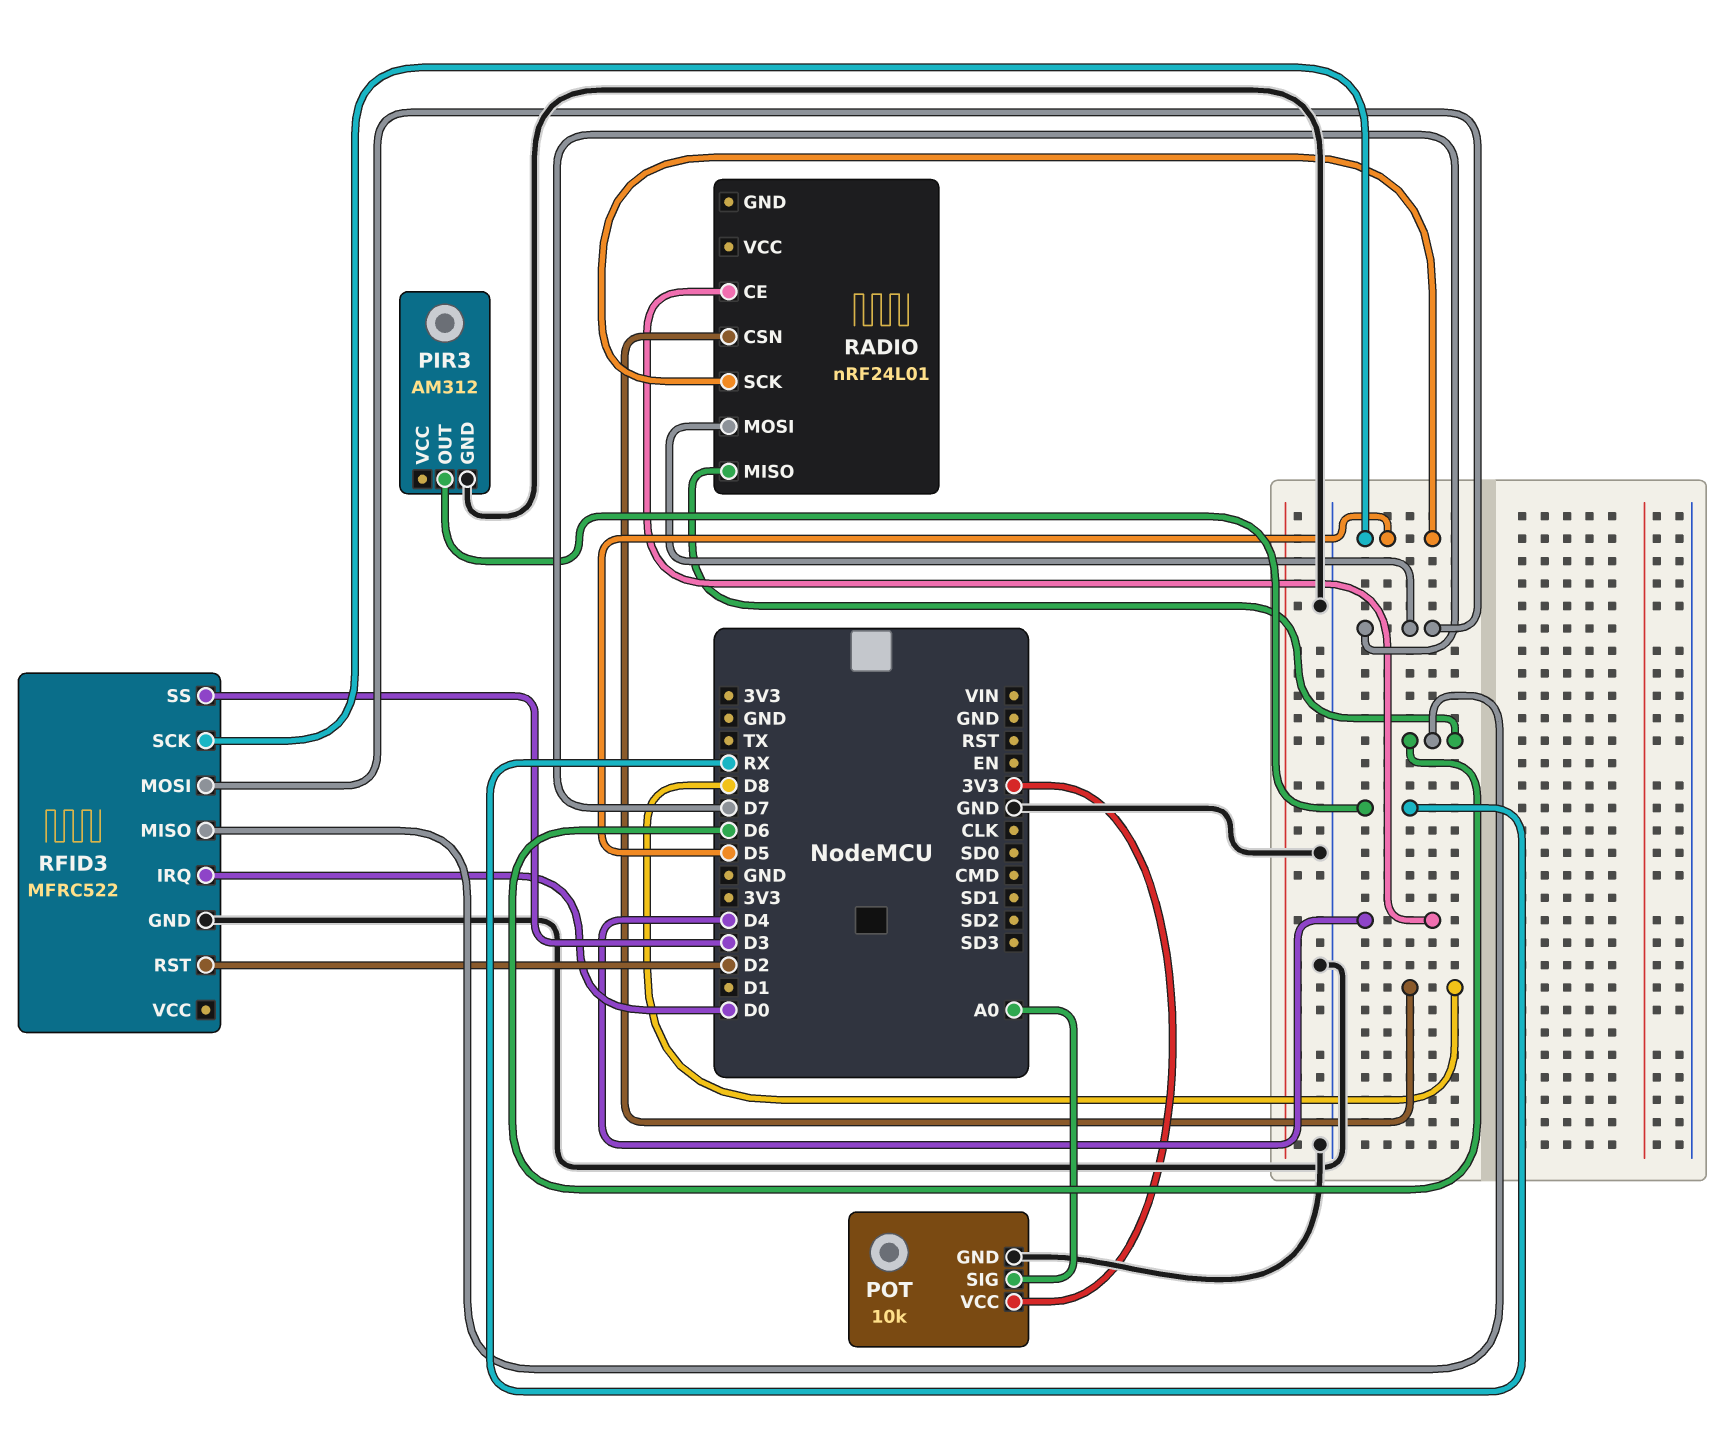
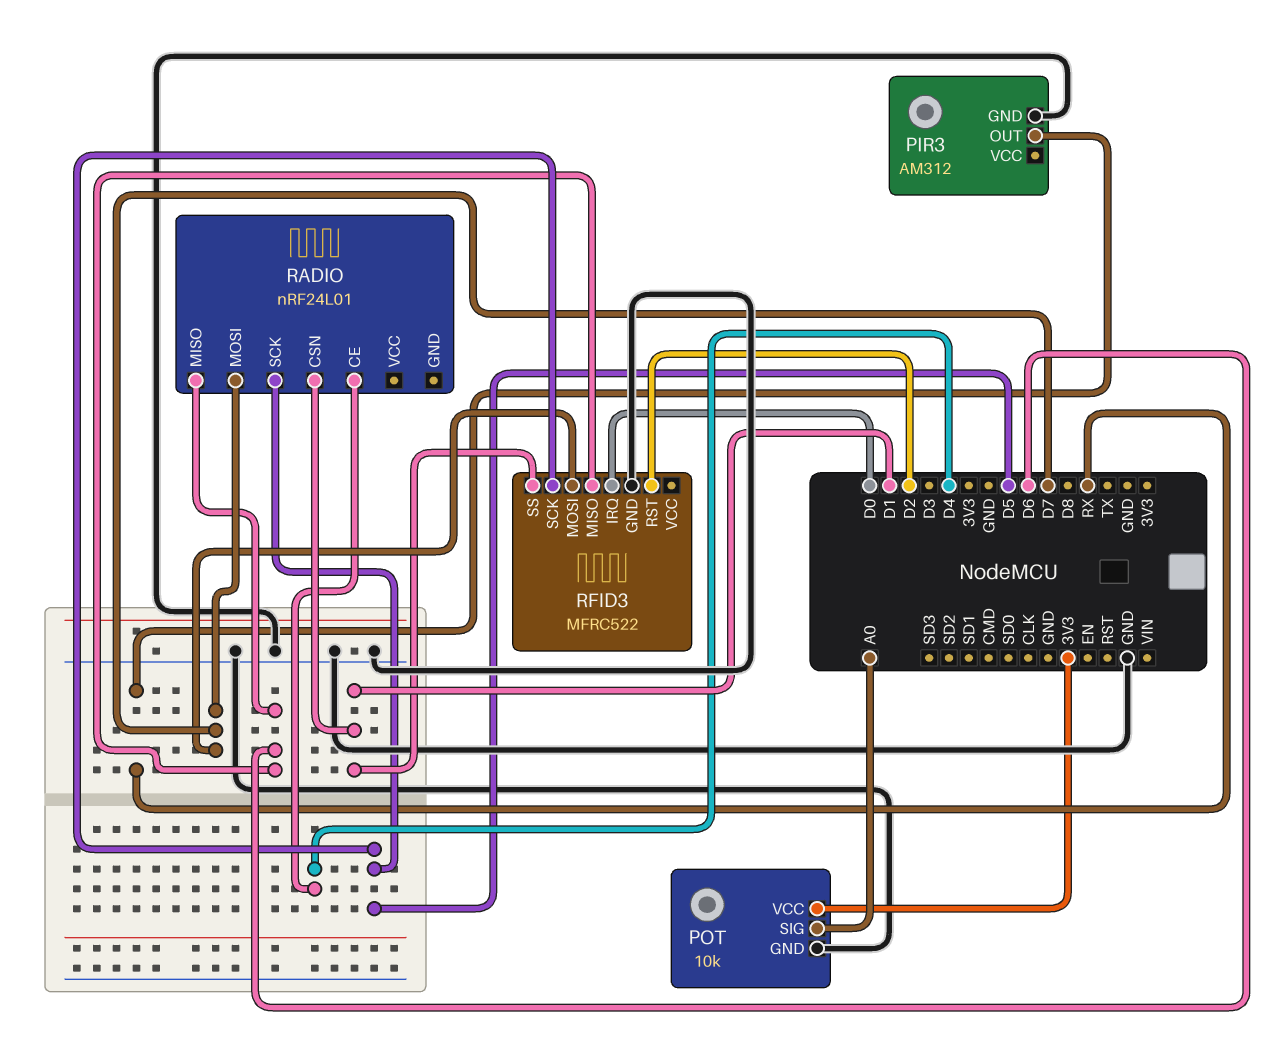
RADIO pin CSN: D8 -> D1
RFID3 pin SS: D3 -> D1

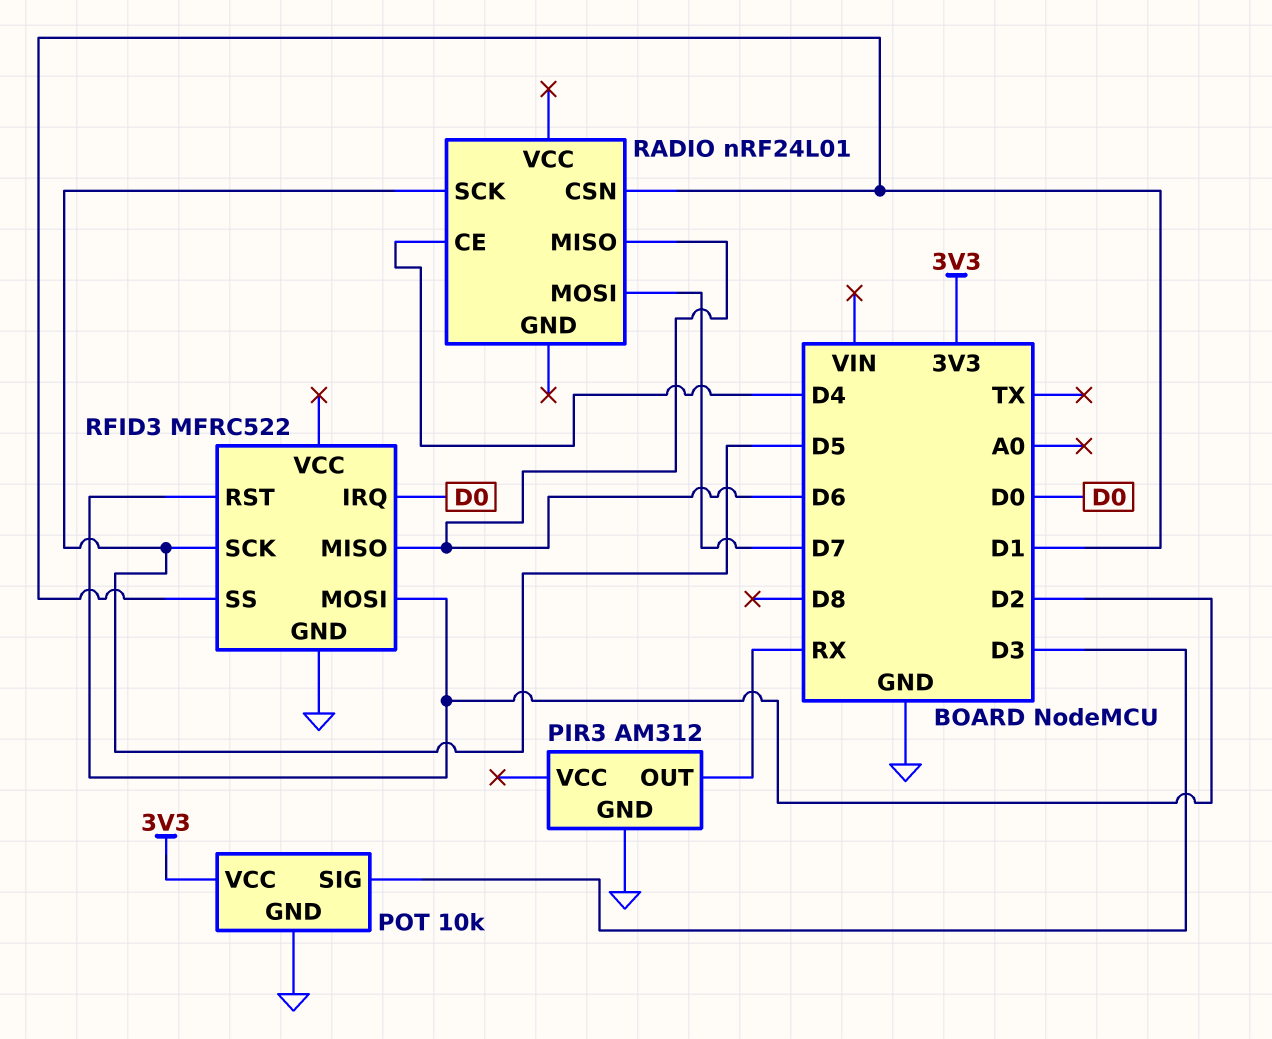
POT pin SIG: A0 -> D3
RFID3 pin MOSI: D7 -> D2

